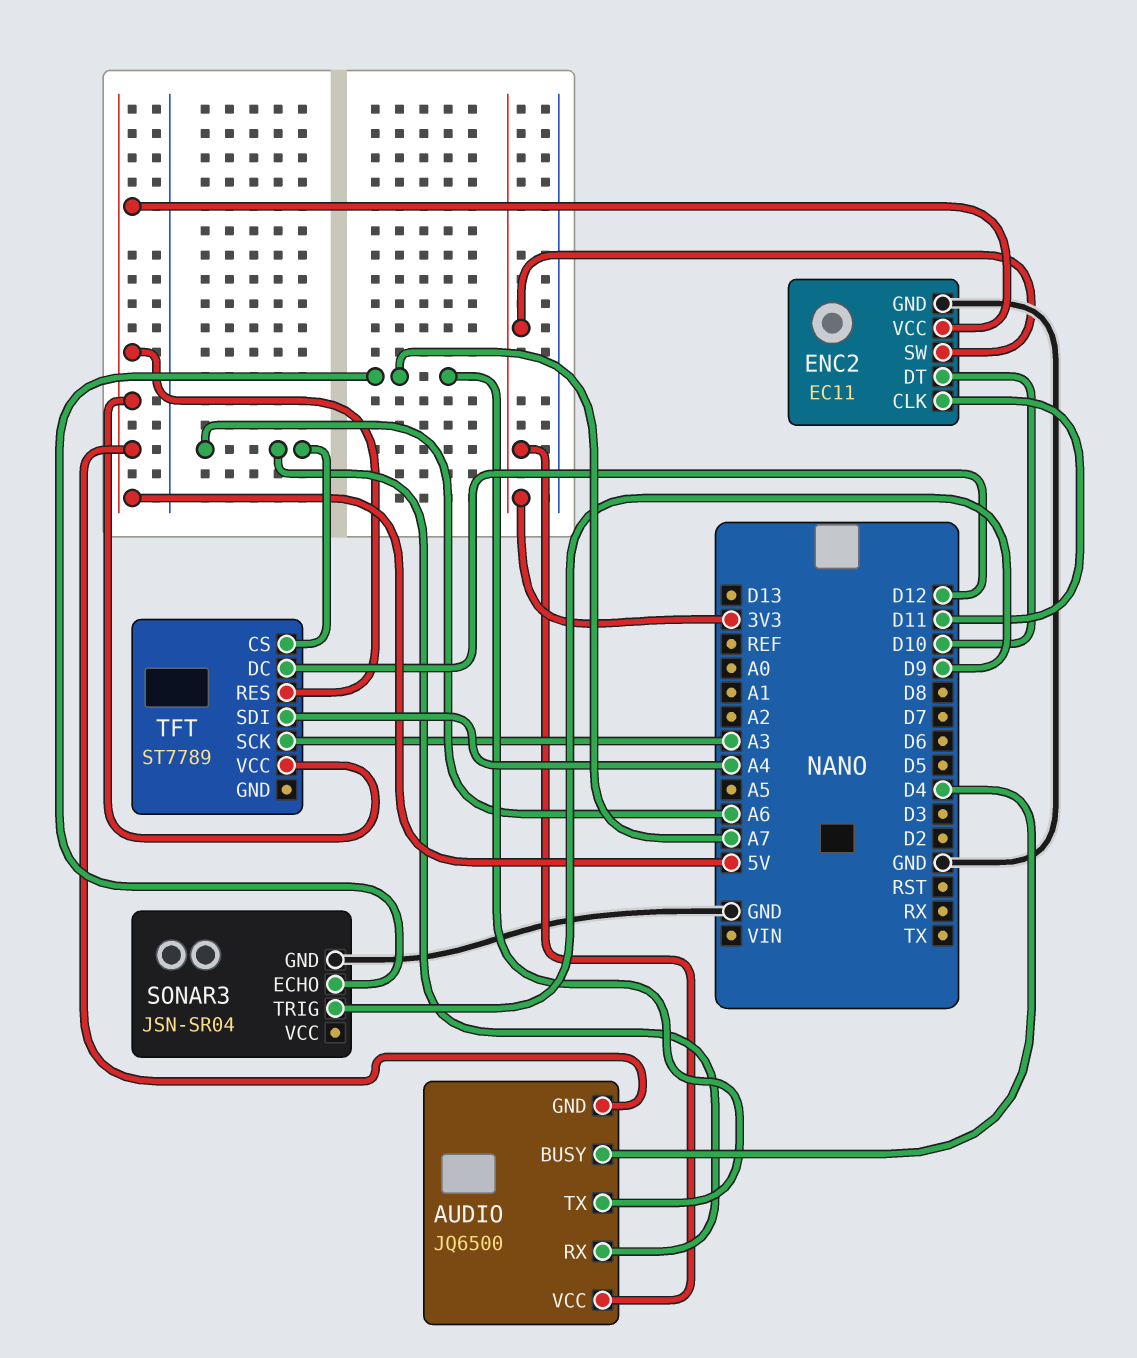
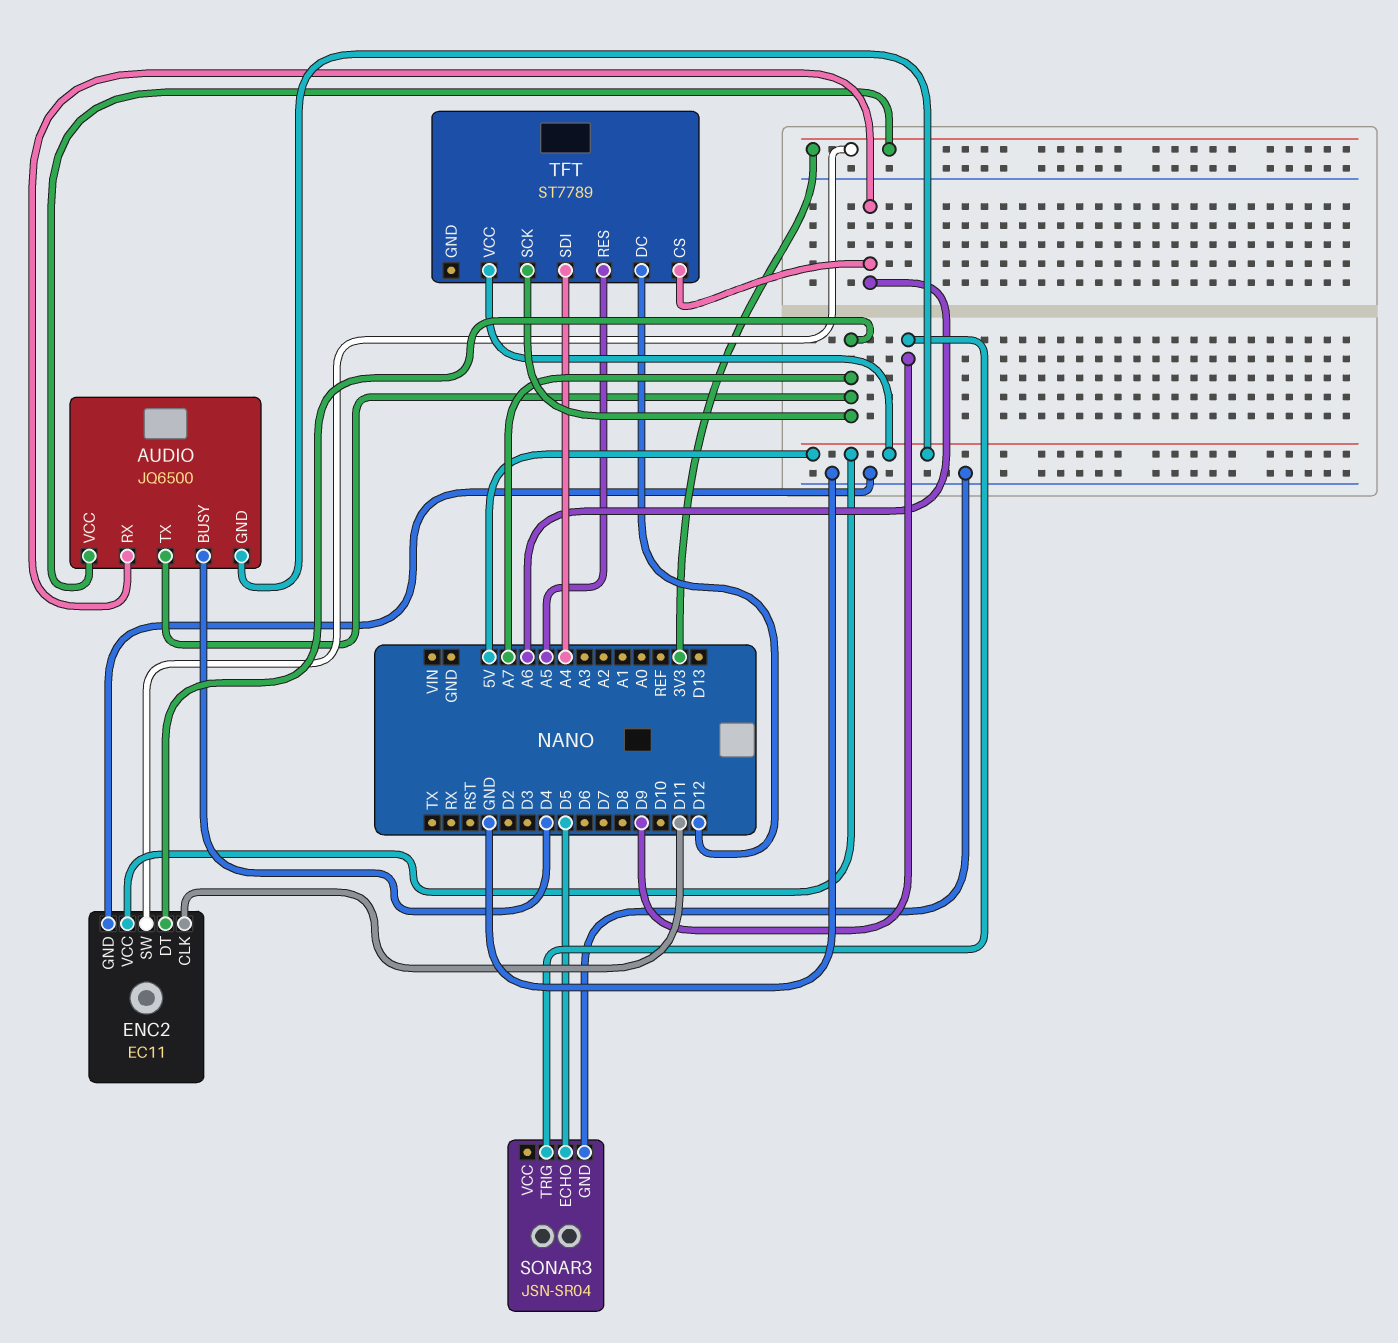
ENC2 pin DT: D10 -> A7
SONAR3 pin ECHO: A7 -> D5
TFT pin RES: 5V -> A5
TFT pin SCK: A3 -> A7

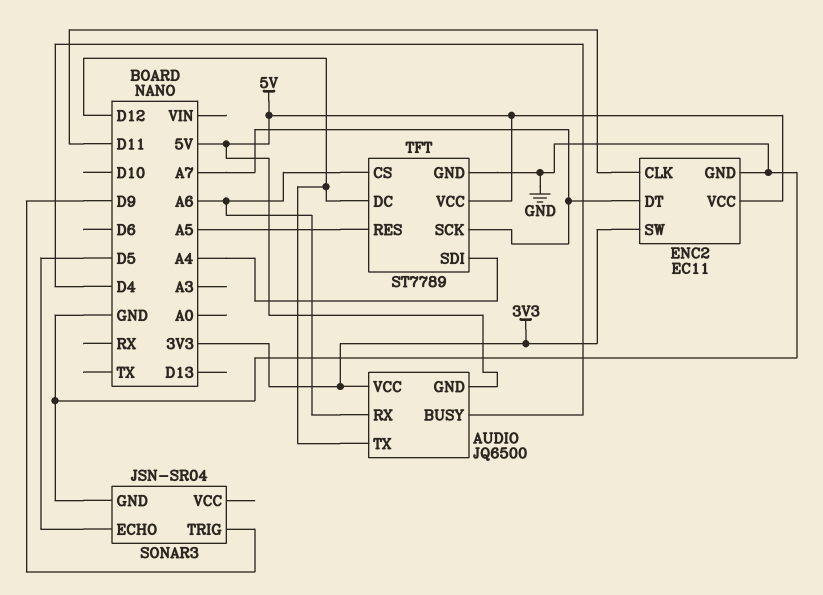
AUDIO pin TX: A7 -> D12
TFT pin GND: none -> GND

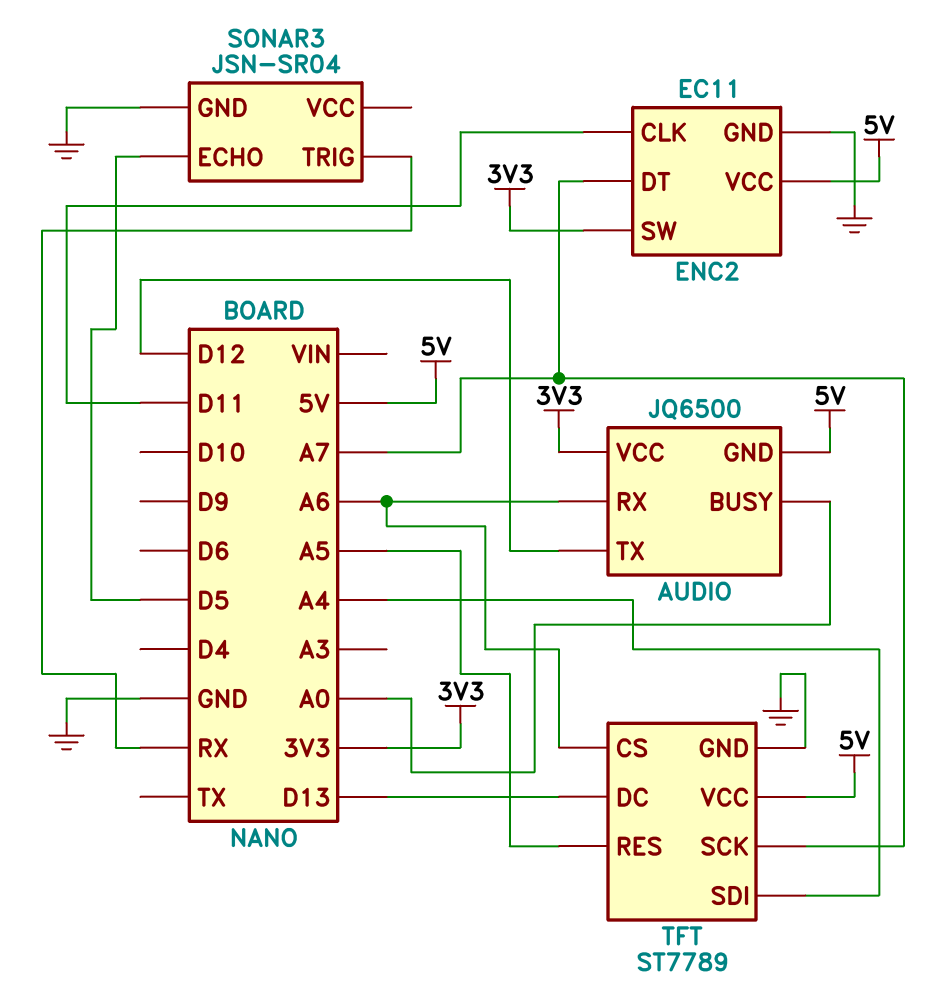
AUDIO pin BUSY: D4 -> A0
SONAR3 pin TRIG: D9 -> RX
TFT pin DC: D12 -> D13

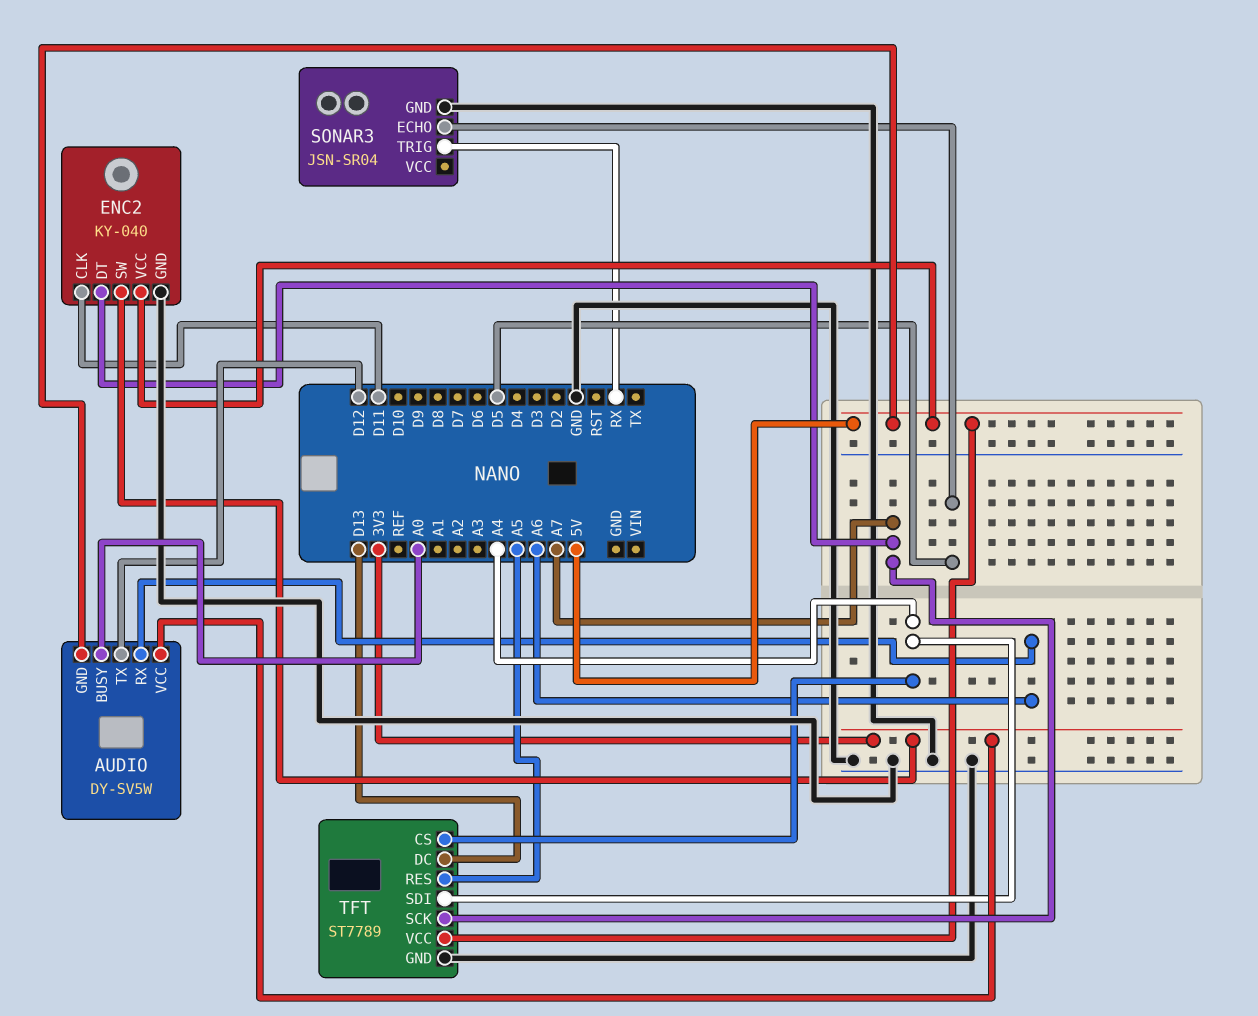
AUDIO: JQ6500 -> DY-SV5W
ENC2: EC11 -> KY-040
TFT pin CS: A6 -> A4

